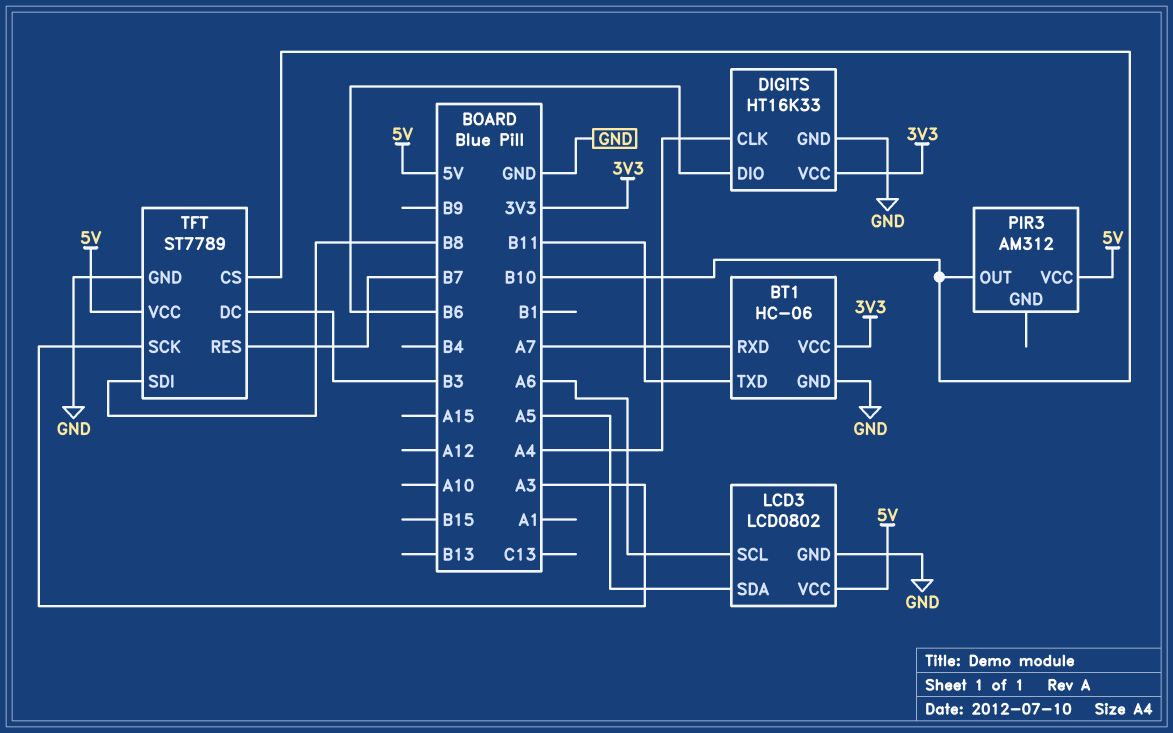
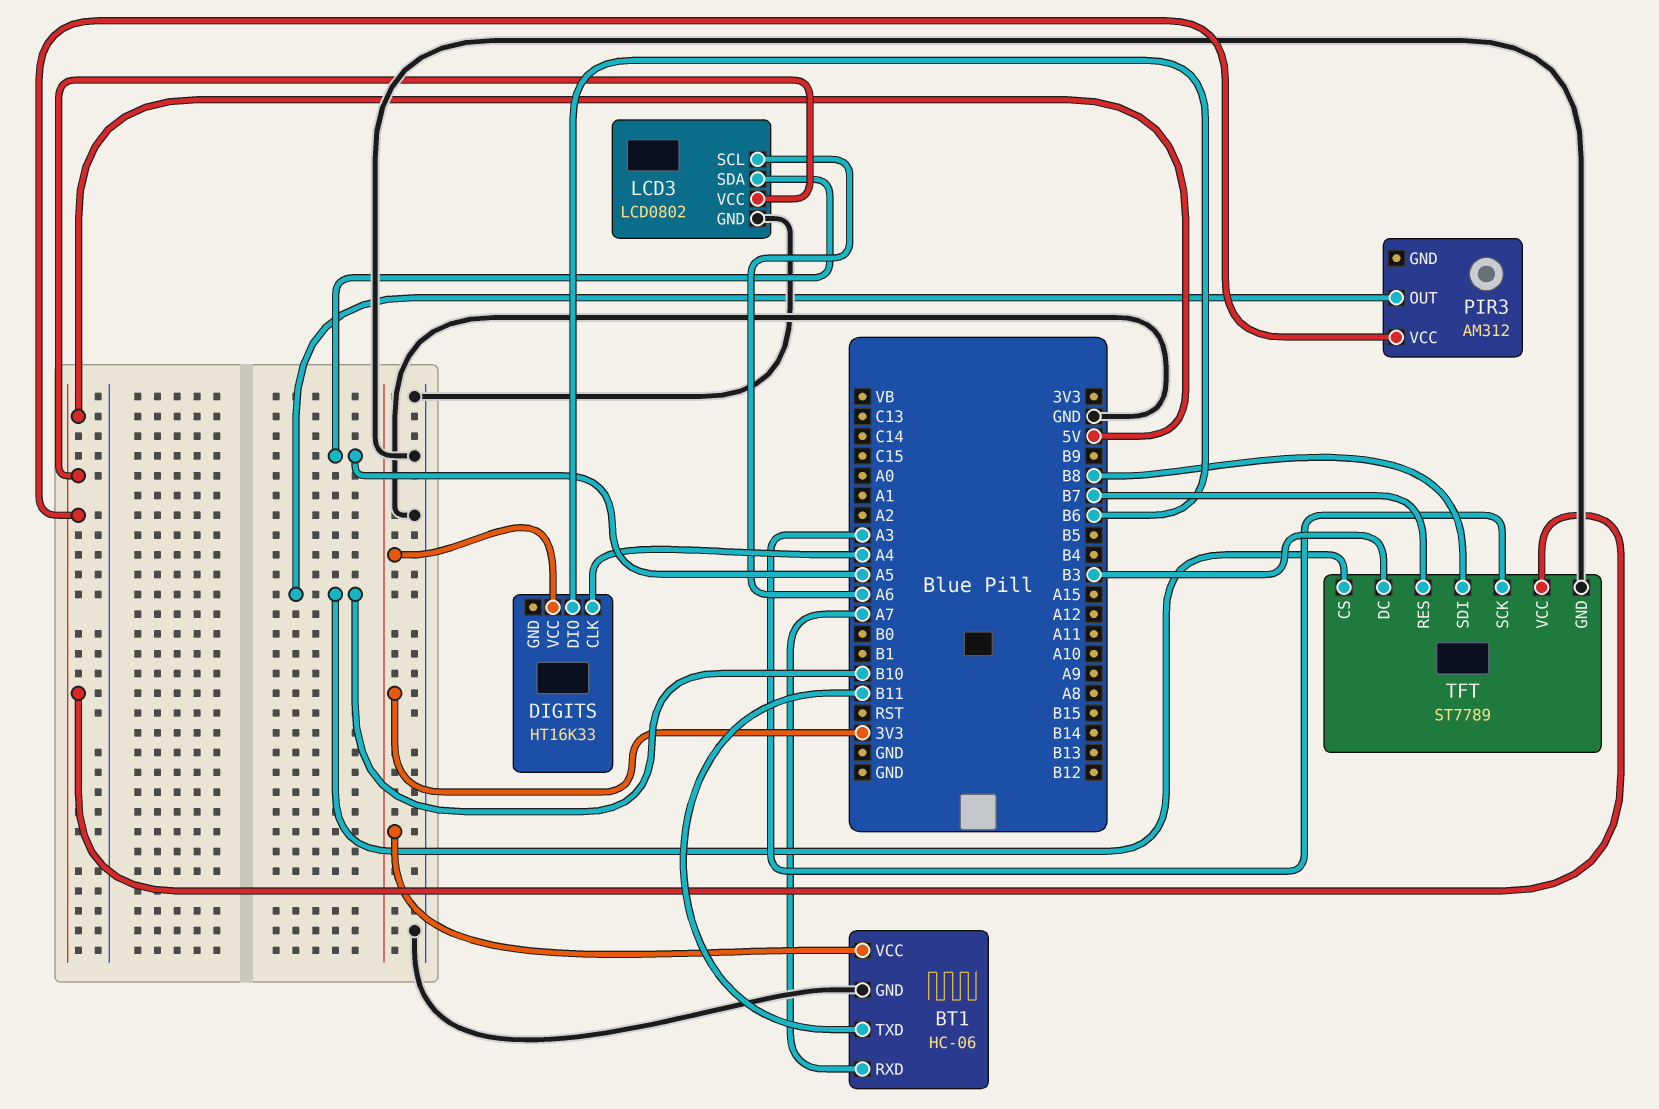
DIGITS pin GND: GND -> none

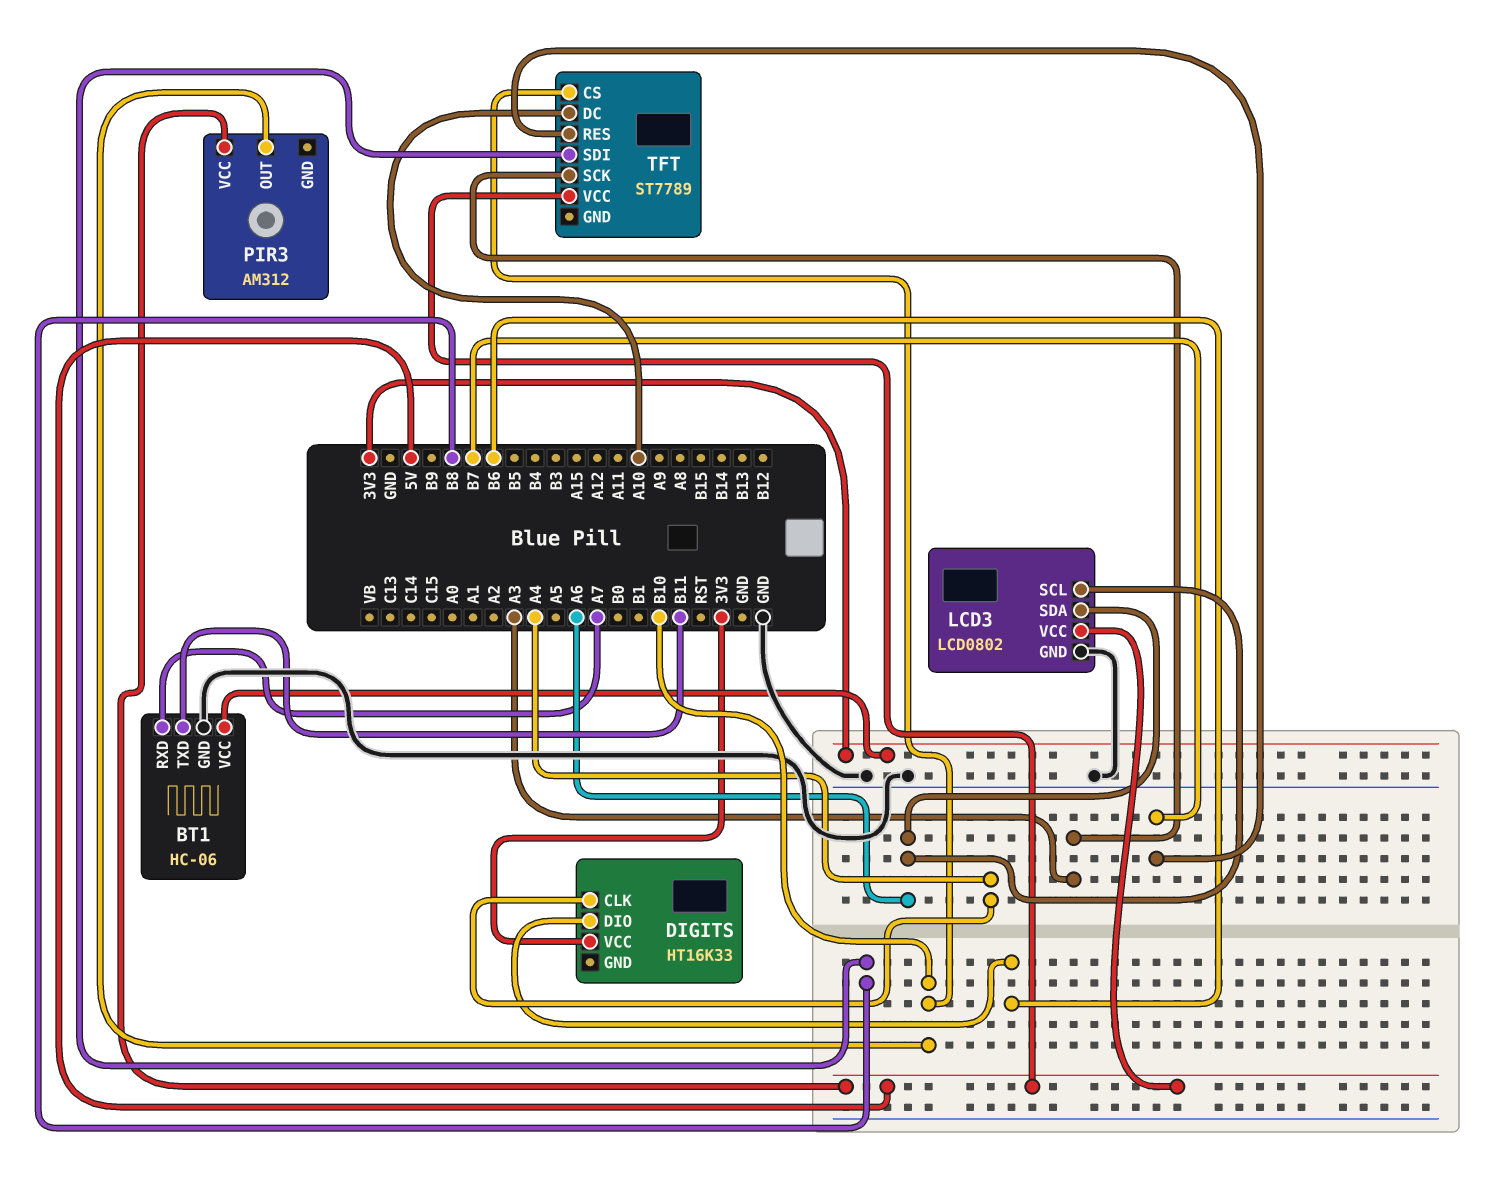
LCD3 pin SDA: A5 -> A6
TFT pin DC: B3 -> A10
TFT pin GND: GND -> none

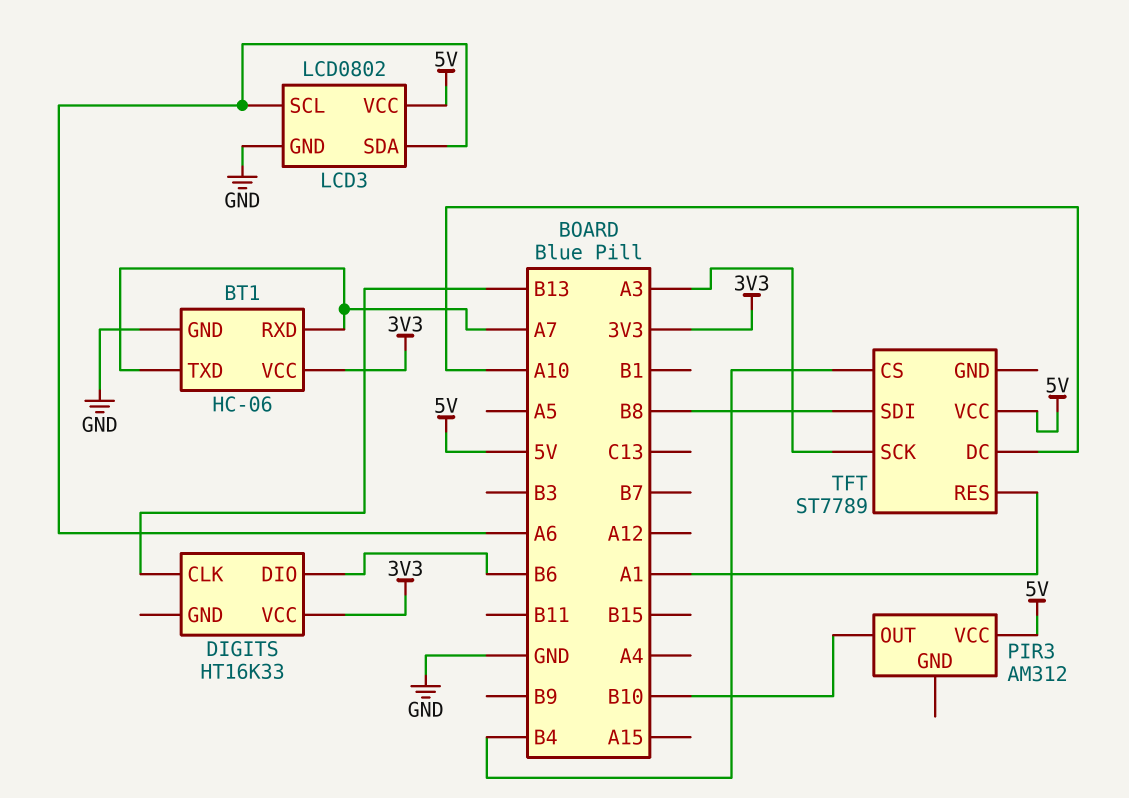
BT1 pin TXD: B11 -> A7
DIGITS pin CLK: A4 -> B13
TFT pin CS: B10 -> B4
TFT pin RES: B7 -> A1

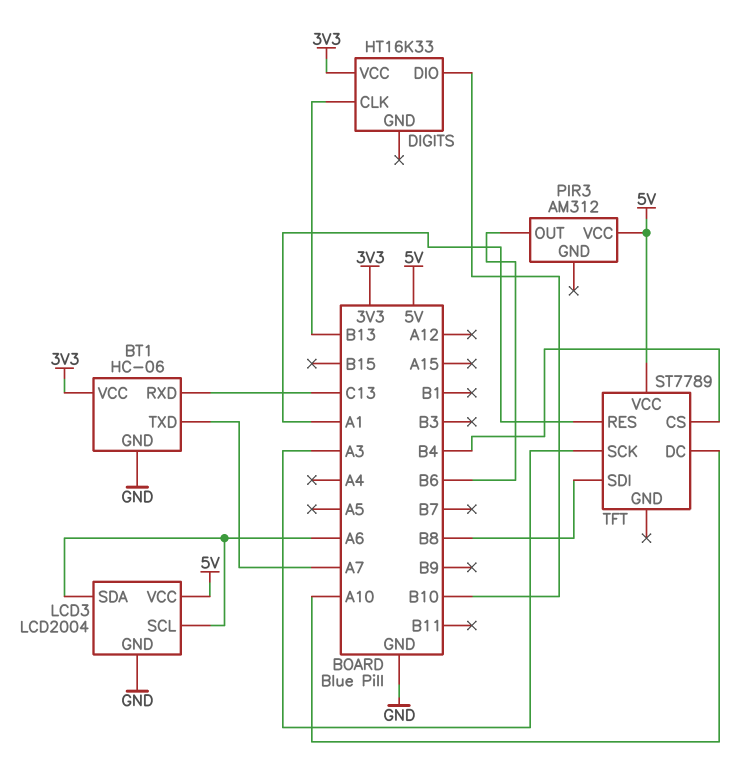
BT1 pin RXD: A7 -> C13
DIGITS pin DIO: B6 -> B10
LCD3: LCD0802 -> LCD2004
PIR3 pin OUT: B10 -> B6

